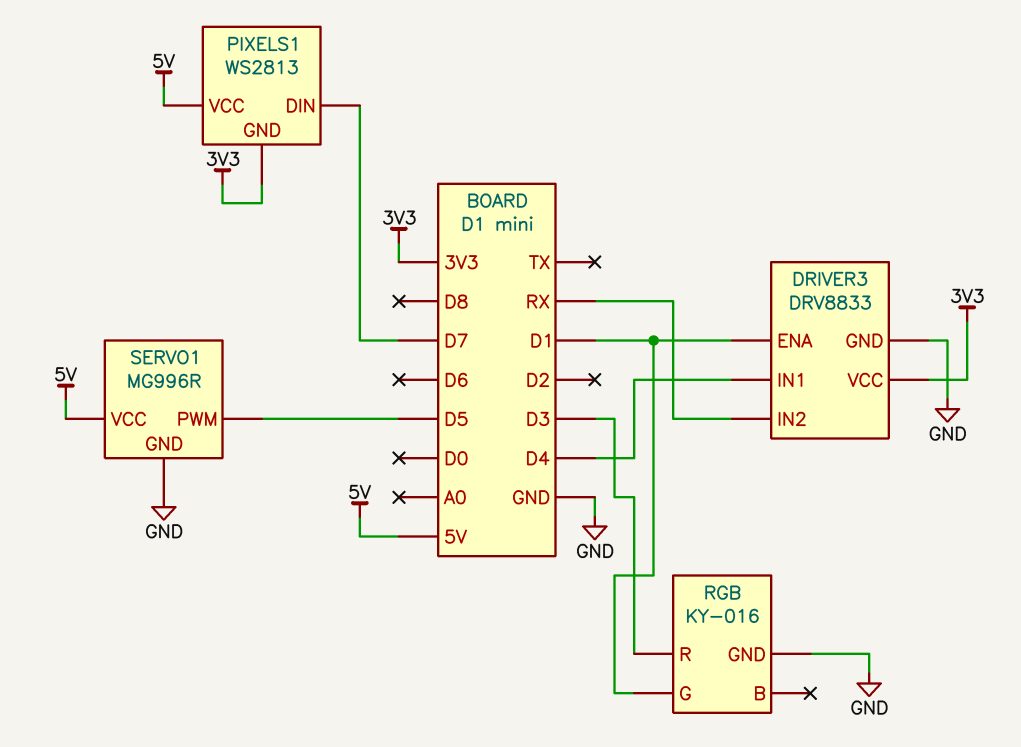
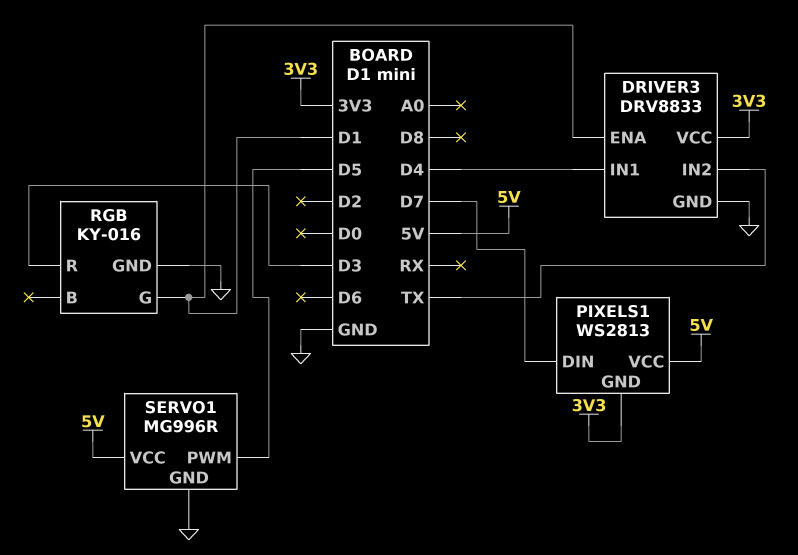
DRIVER3 pin IN2: RX -> TX

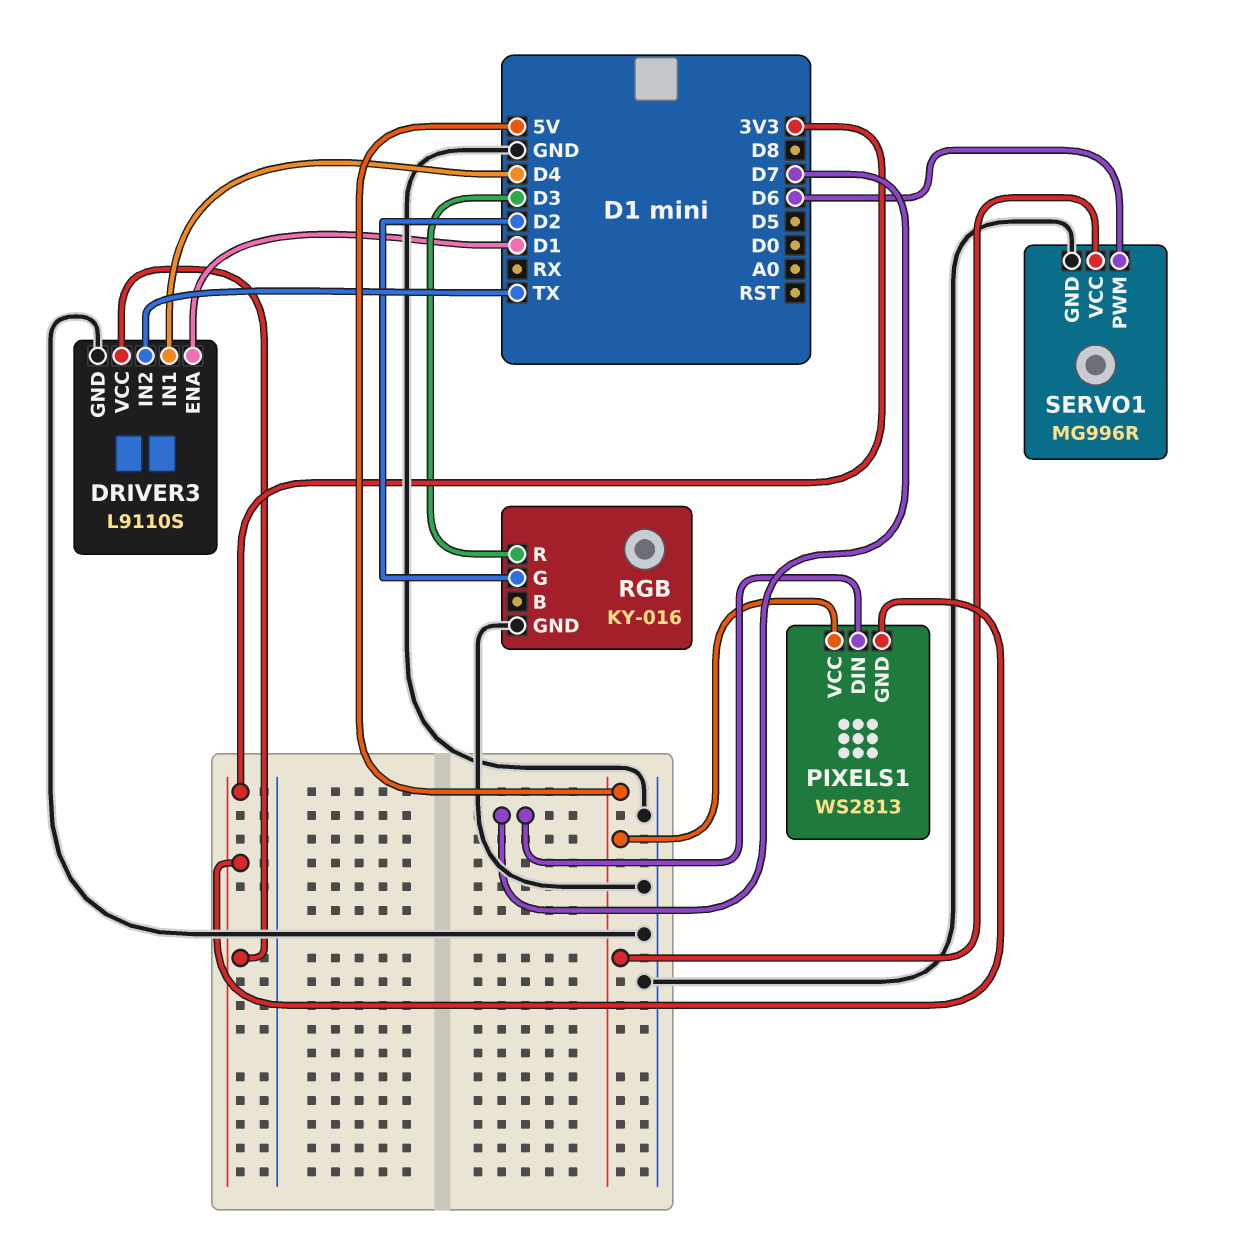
DRIVER3: DRV8833 -> L9110S
RGB pin G: D1 -> D2
SERVO1 pin PWM: D5 -> D6

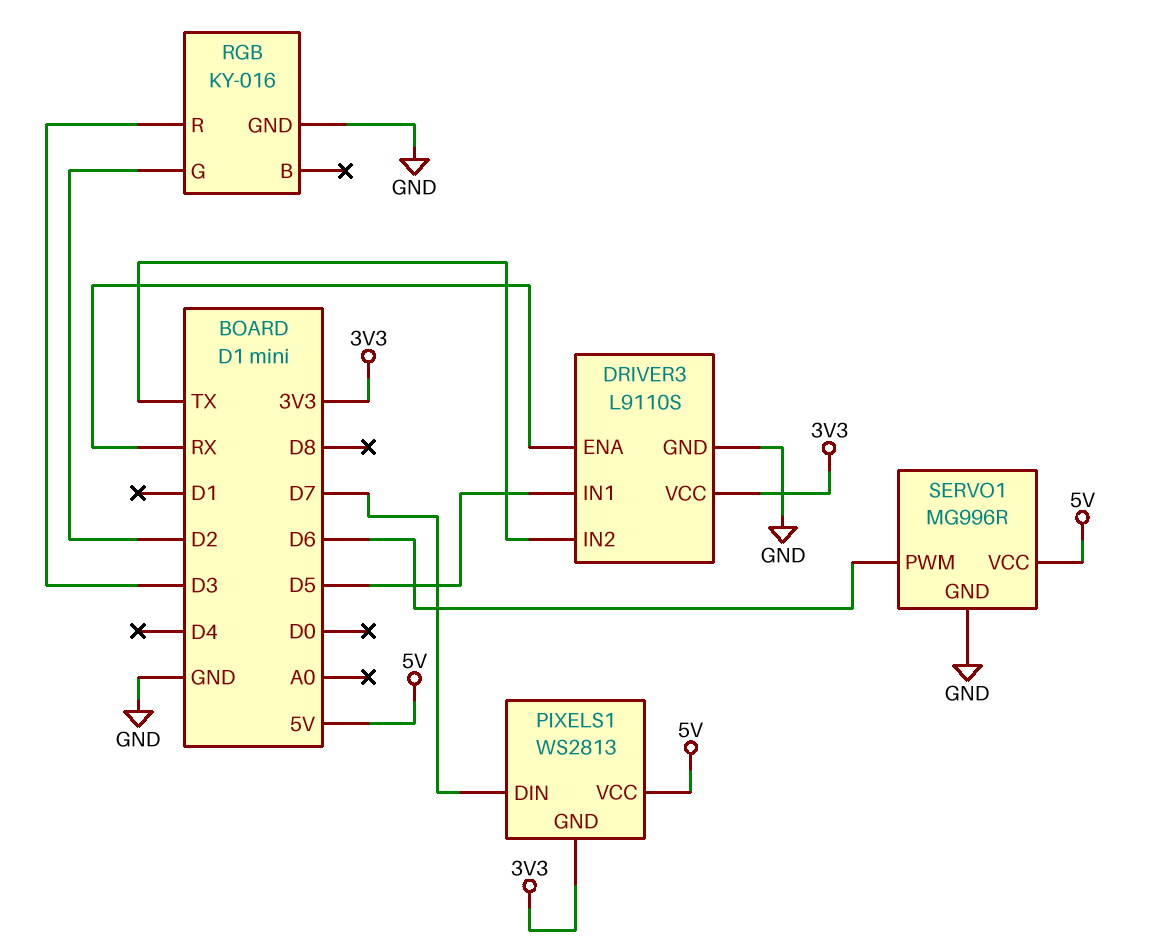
DRIVER3 pin ENA: D1 -> RX
DRIVER3 pin IN1: D4 -> D5

